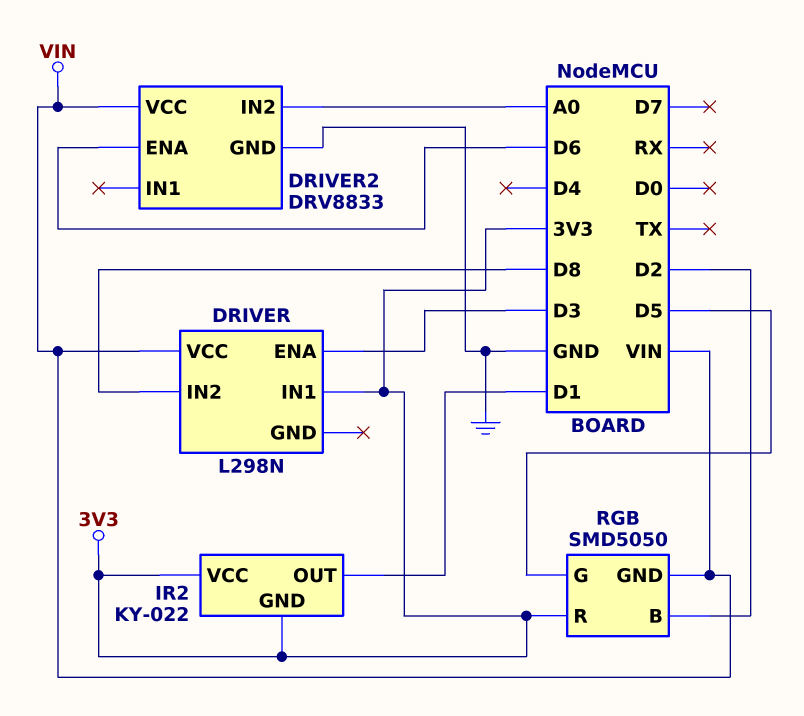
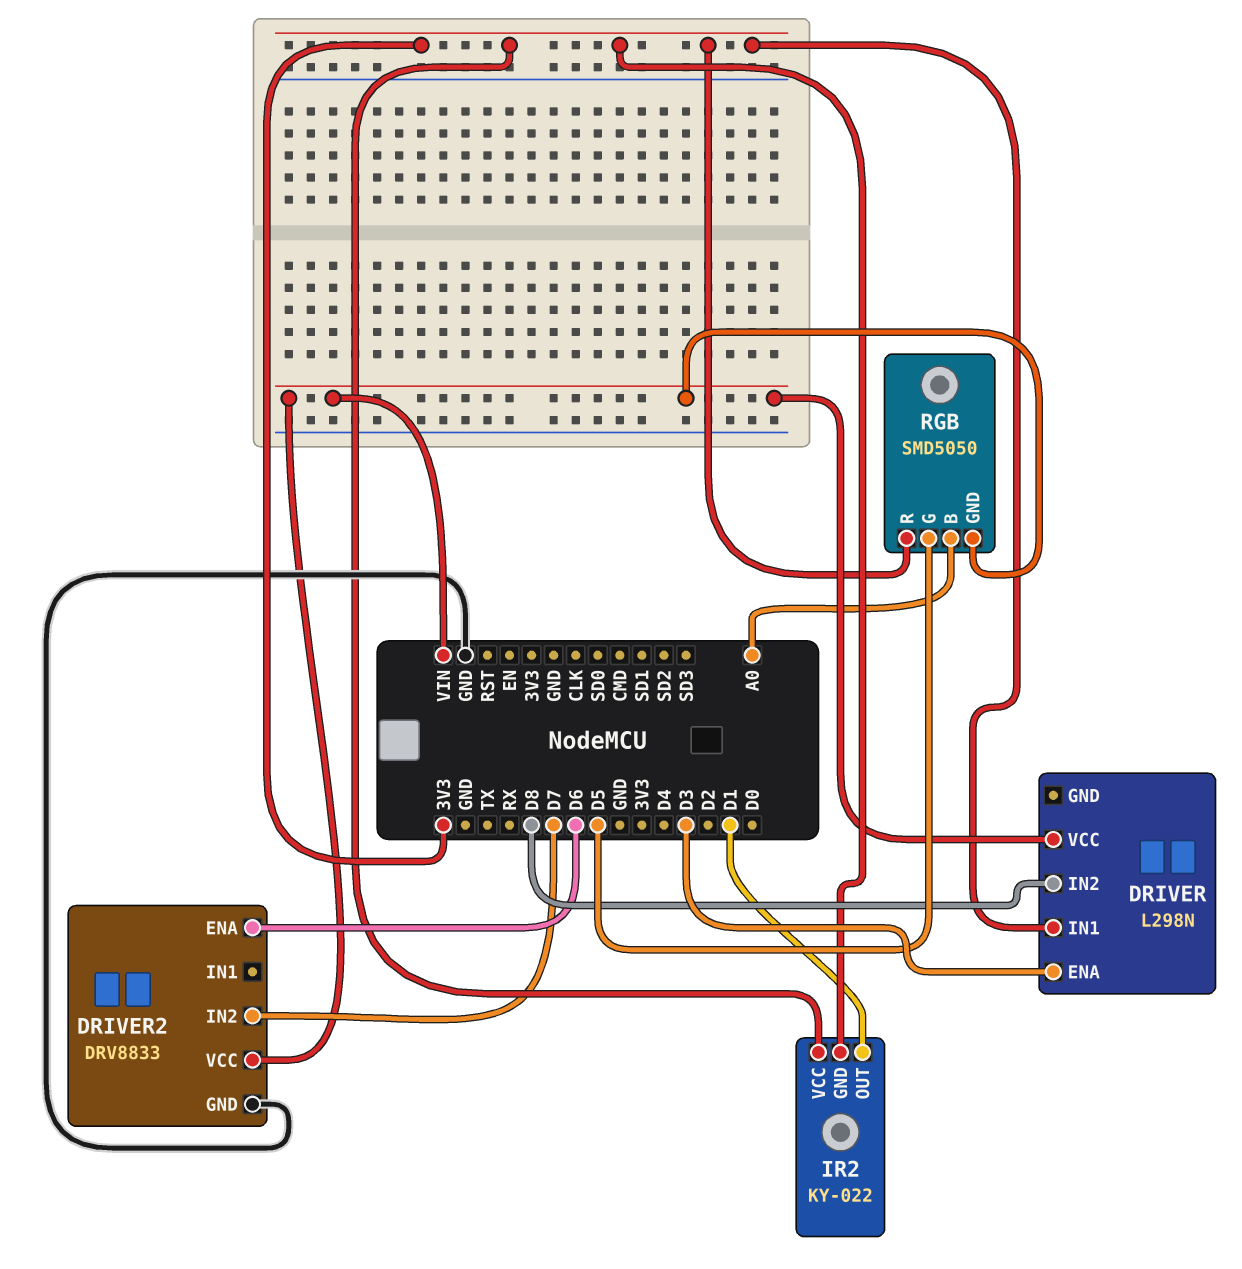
DRIVER2 pin IN2: A0 -> D7
RGB pin B: D2 -> A0

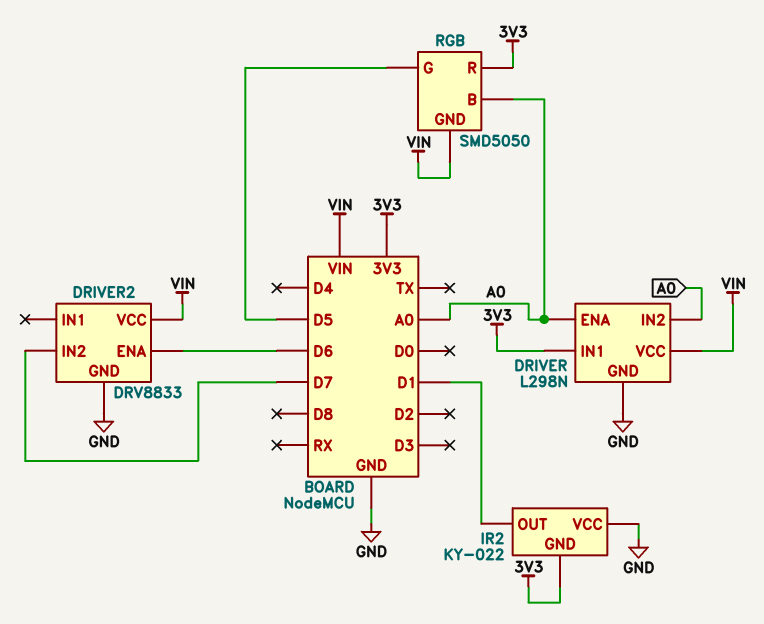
DRIVER pin ENA: D3 -> A0
DRIVER pin GND: none -> GND
DRIVER pin IN2: D8 -> A0
IR2 pin VCC: 3V3 -> GND

